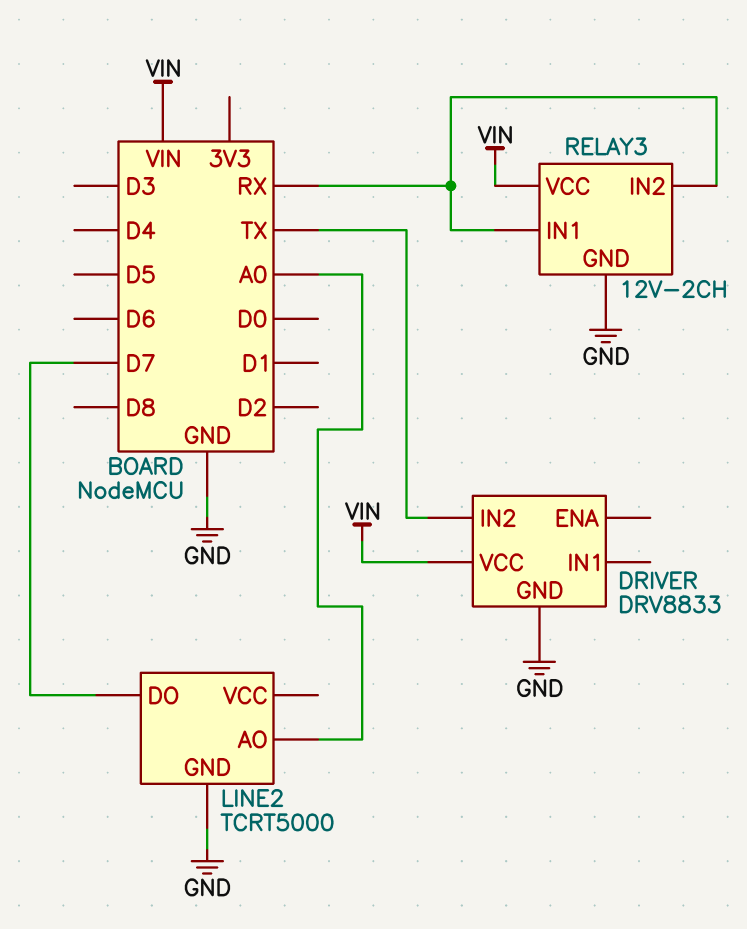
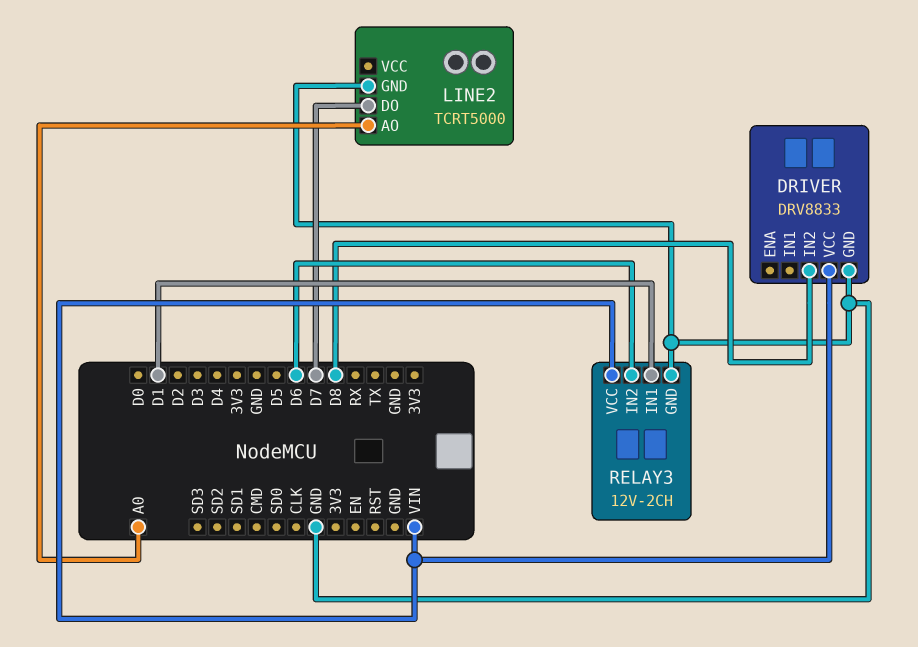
DRIVER pin IN2: TX -> D8
RELAY3 pin IN1: RX -> D1
RELAY3 pin IN2: RX -> D6

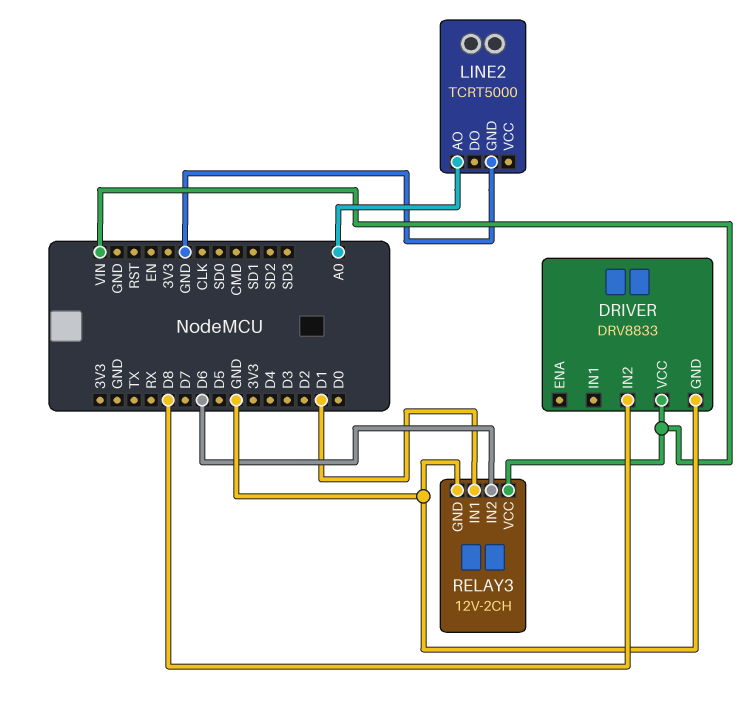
LINE2 pin DO: D7 -> none

